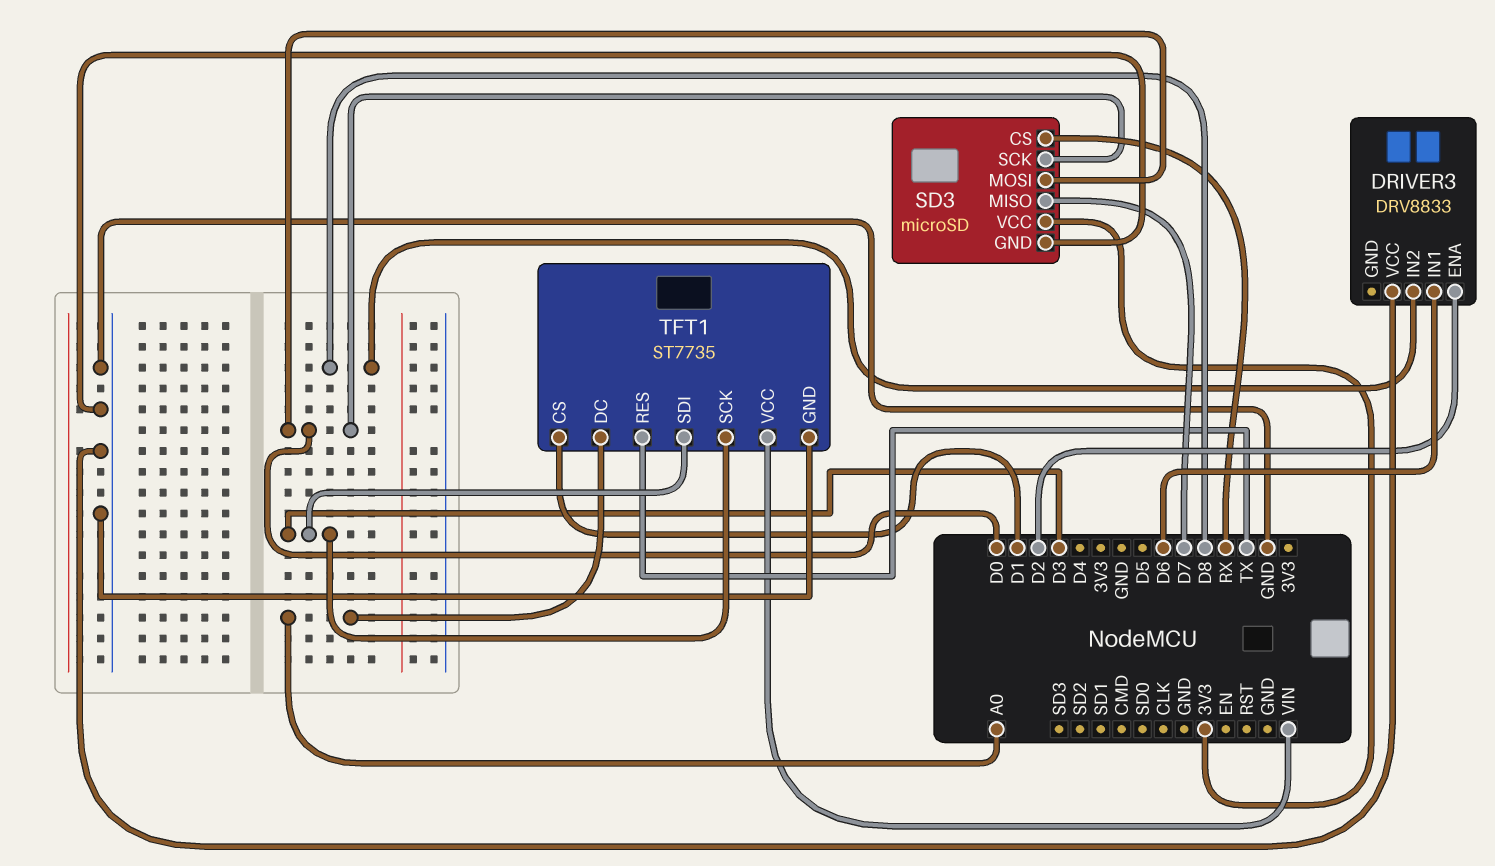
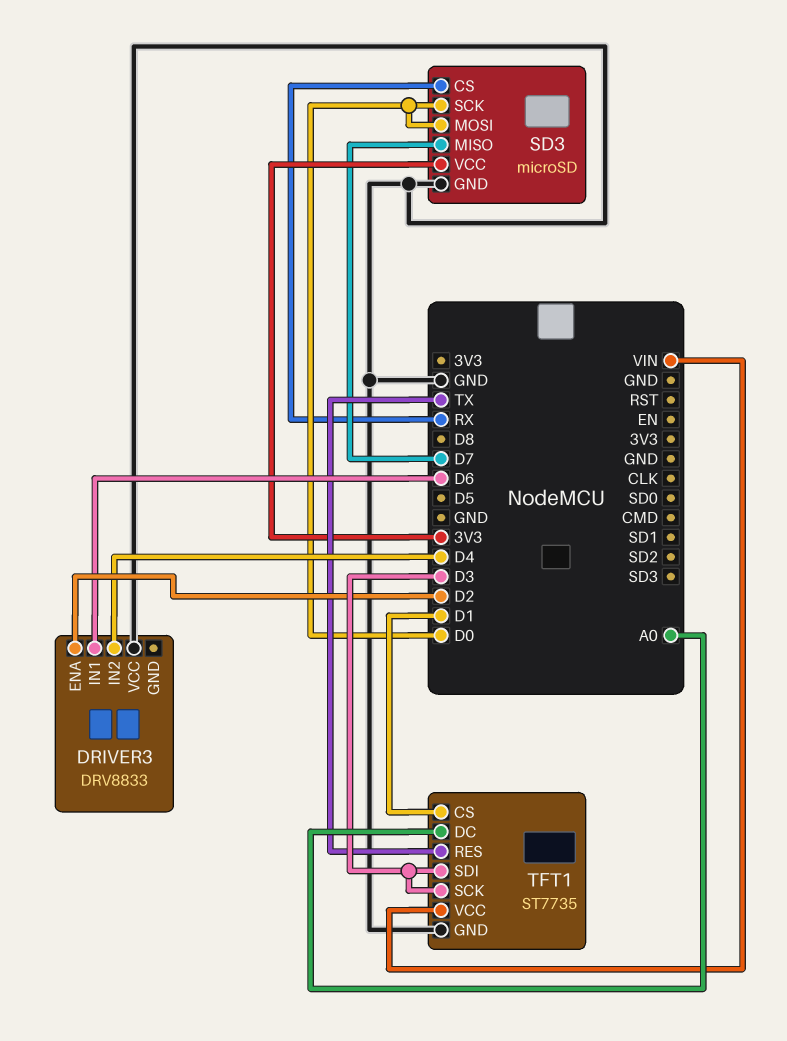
DRIVER3 pin IN2: D8 -> D4

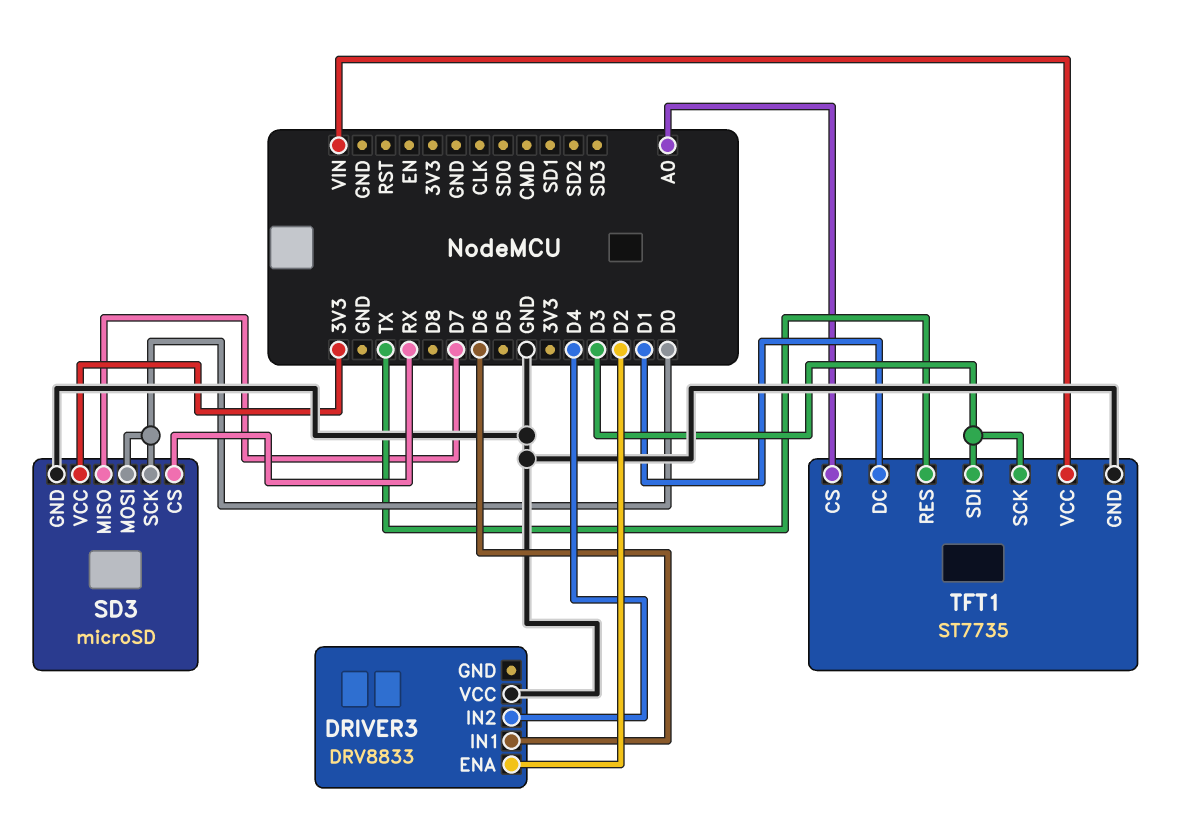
TFT1 pin CS: D1 -> A0
TFT1 pin DC: A0 -> D1

